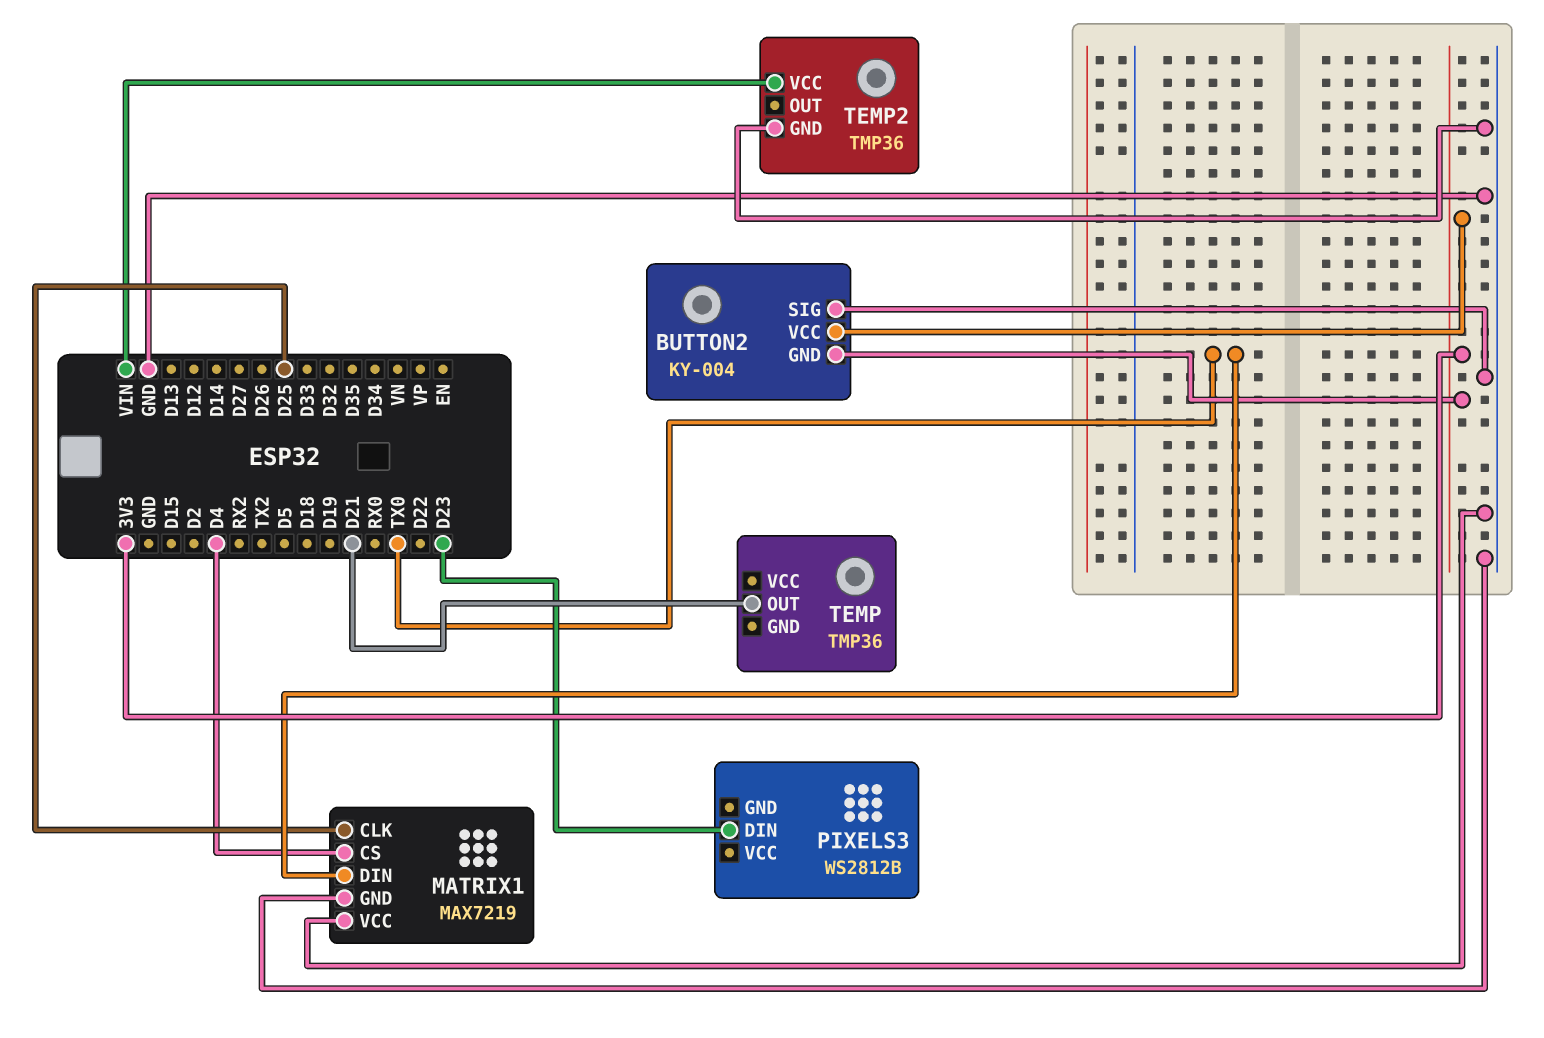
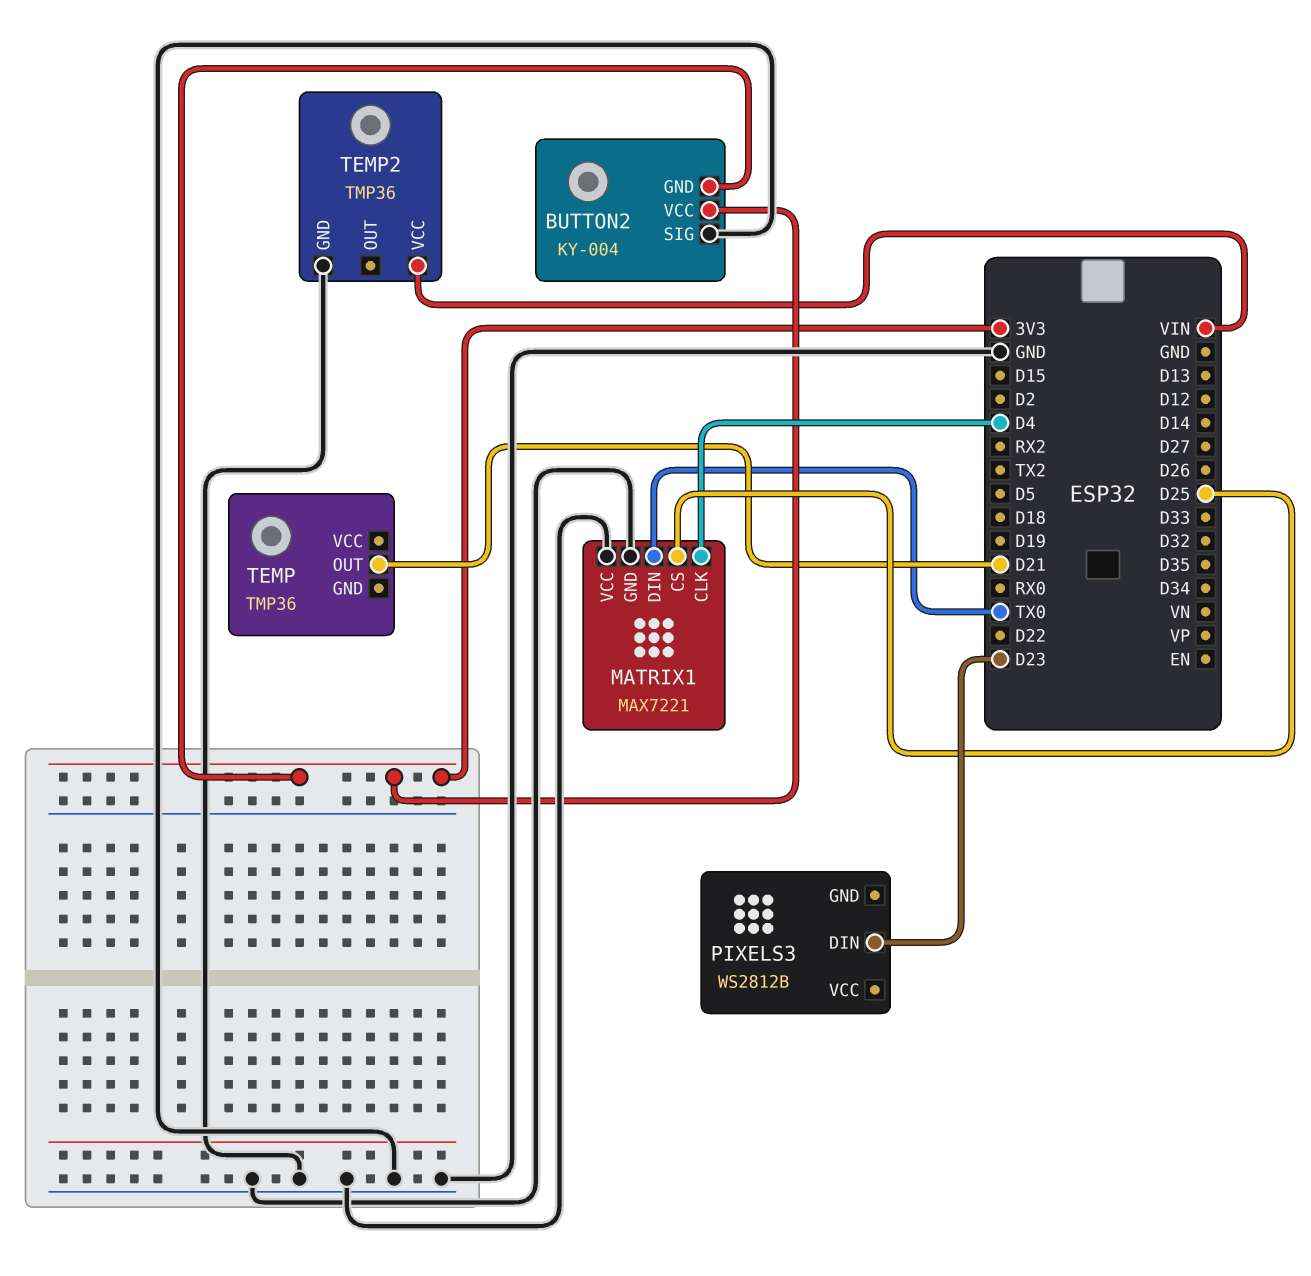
MATRIX1: MAX7219 -> MAX7221
MATRIX1 pin CLK: D25 -> D4
MATRIX1 pin CS: D4 -> D25

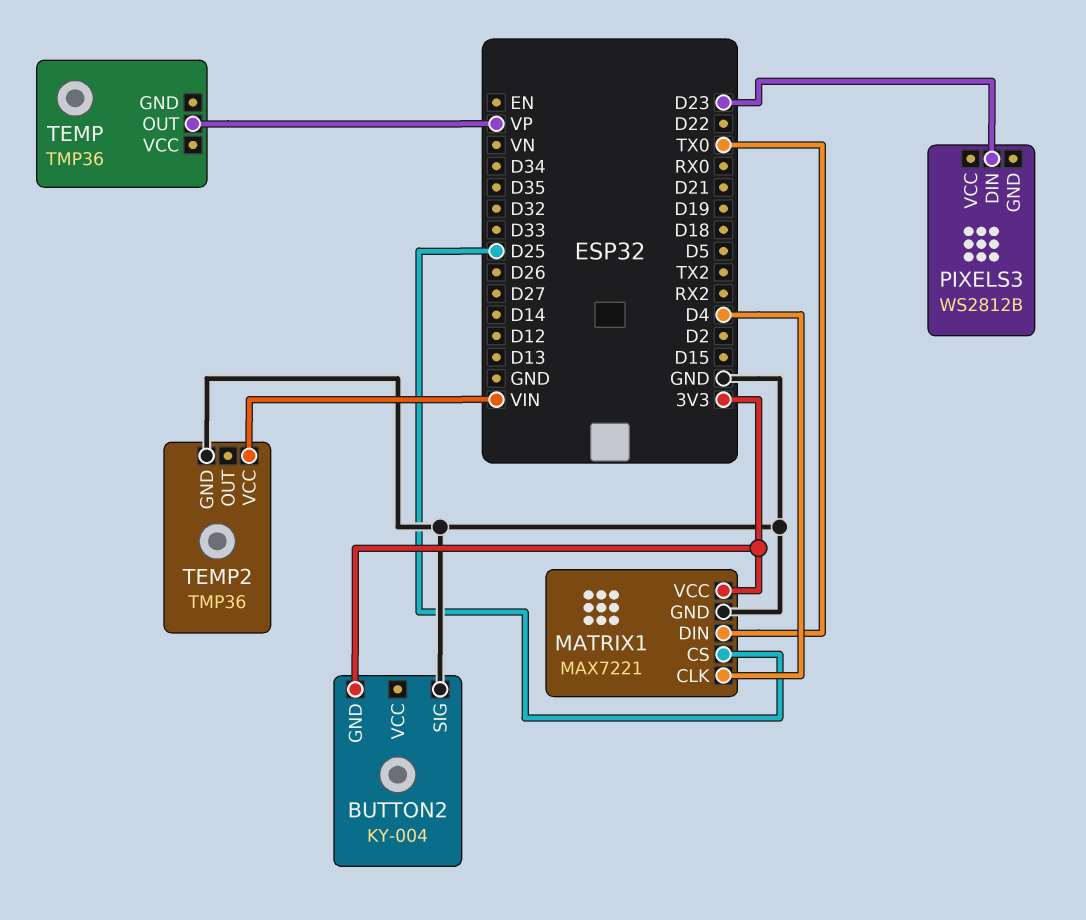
BUTTON2 pin VCC: 3V3 -> none
MATRIX1 pin VCC: GND -> 3V3
TEMP pin OUT: D21 -> VP

